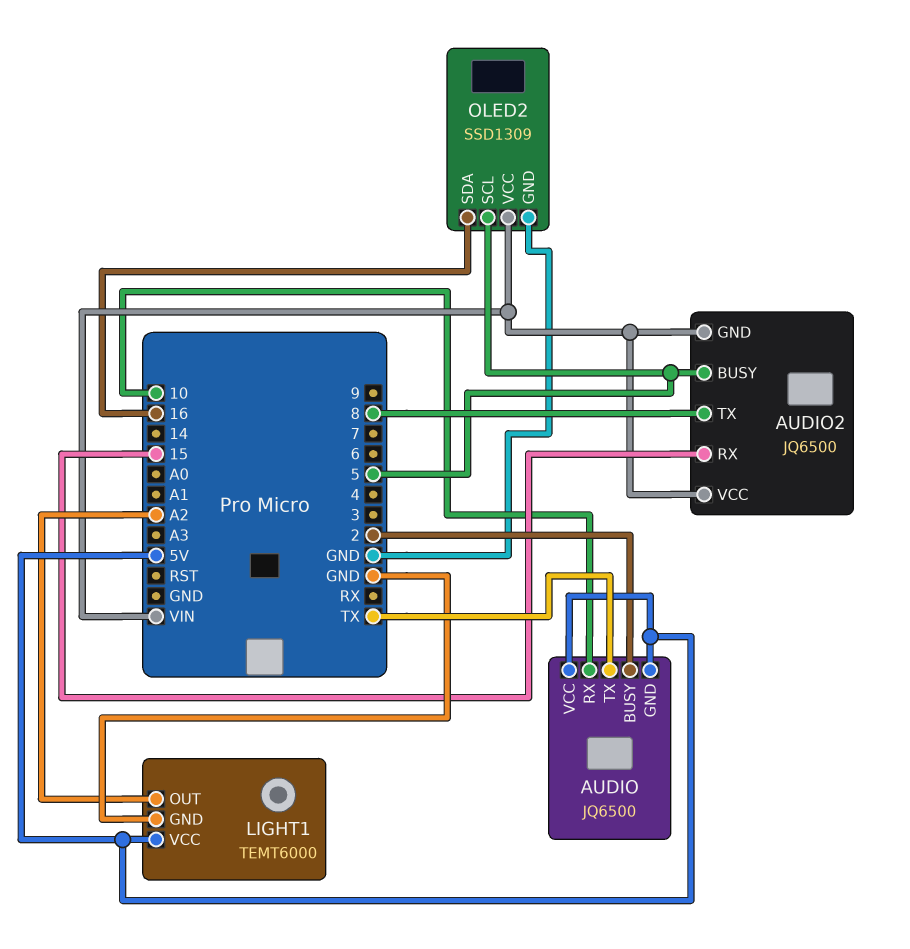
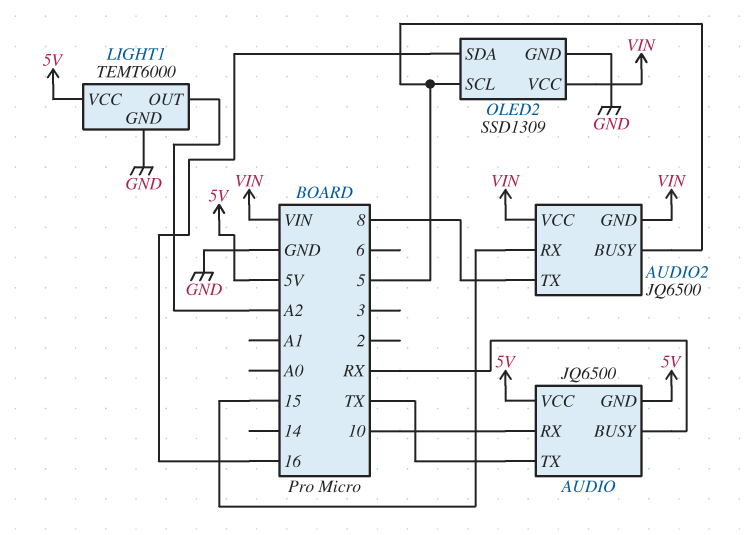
AUDIO pin BUSY: 2 -> RX

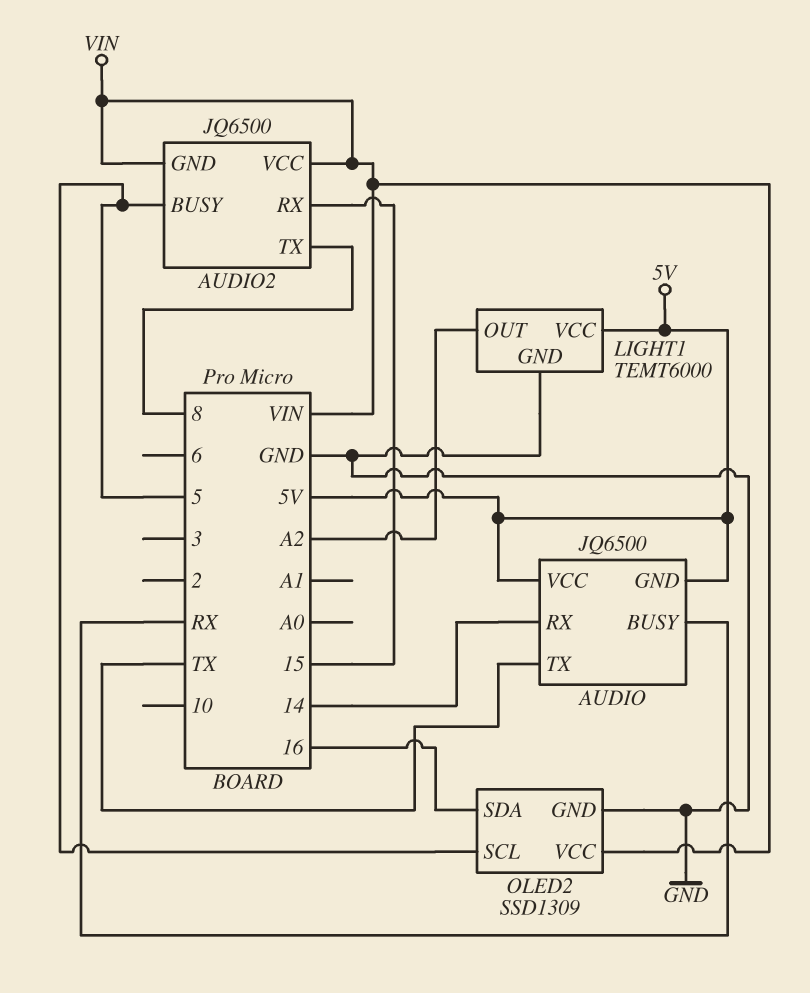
AUDIO pin RX: 10 -> 14

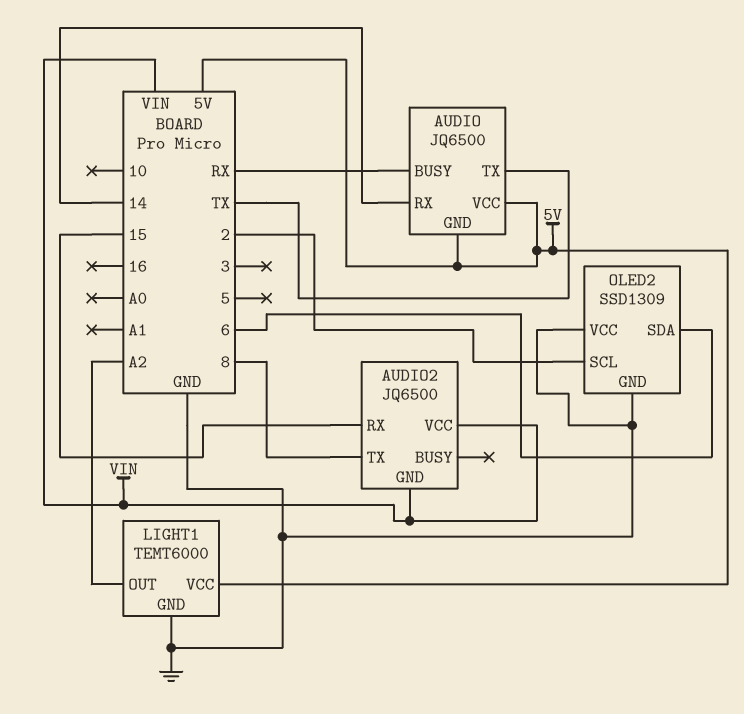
AUDIO2 pin BUSY: 5 -> none
OLED2 pin SCL: 5 -> 2
OLED2 pin SDA: 16 -> 6
OLED2 pin VCC: VIN -> GND

